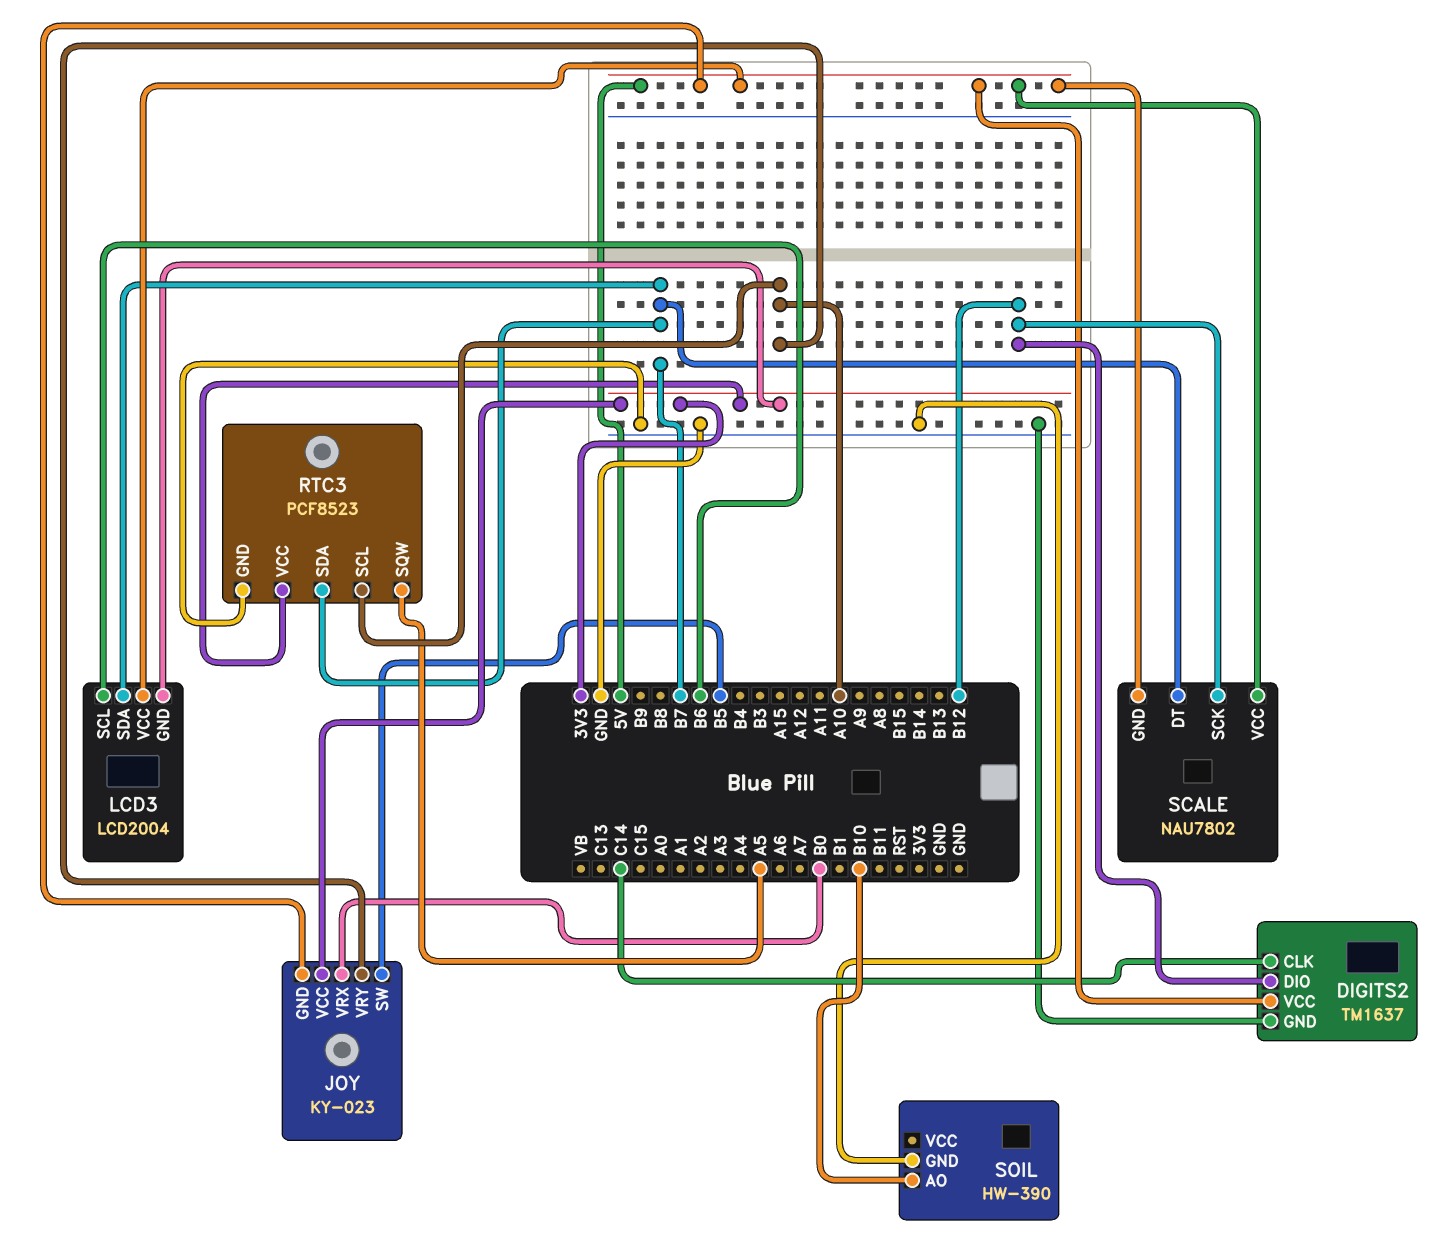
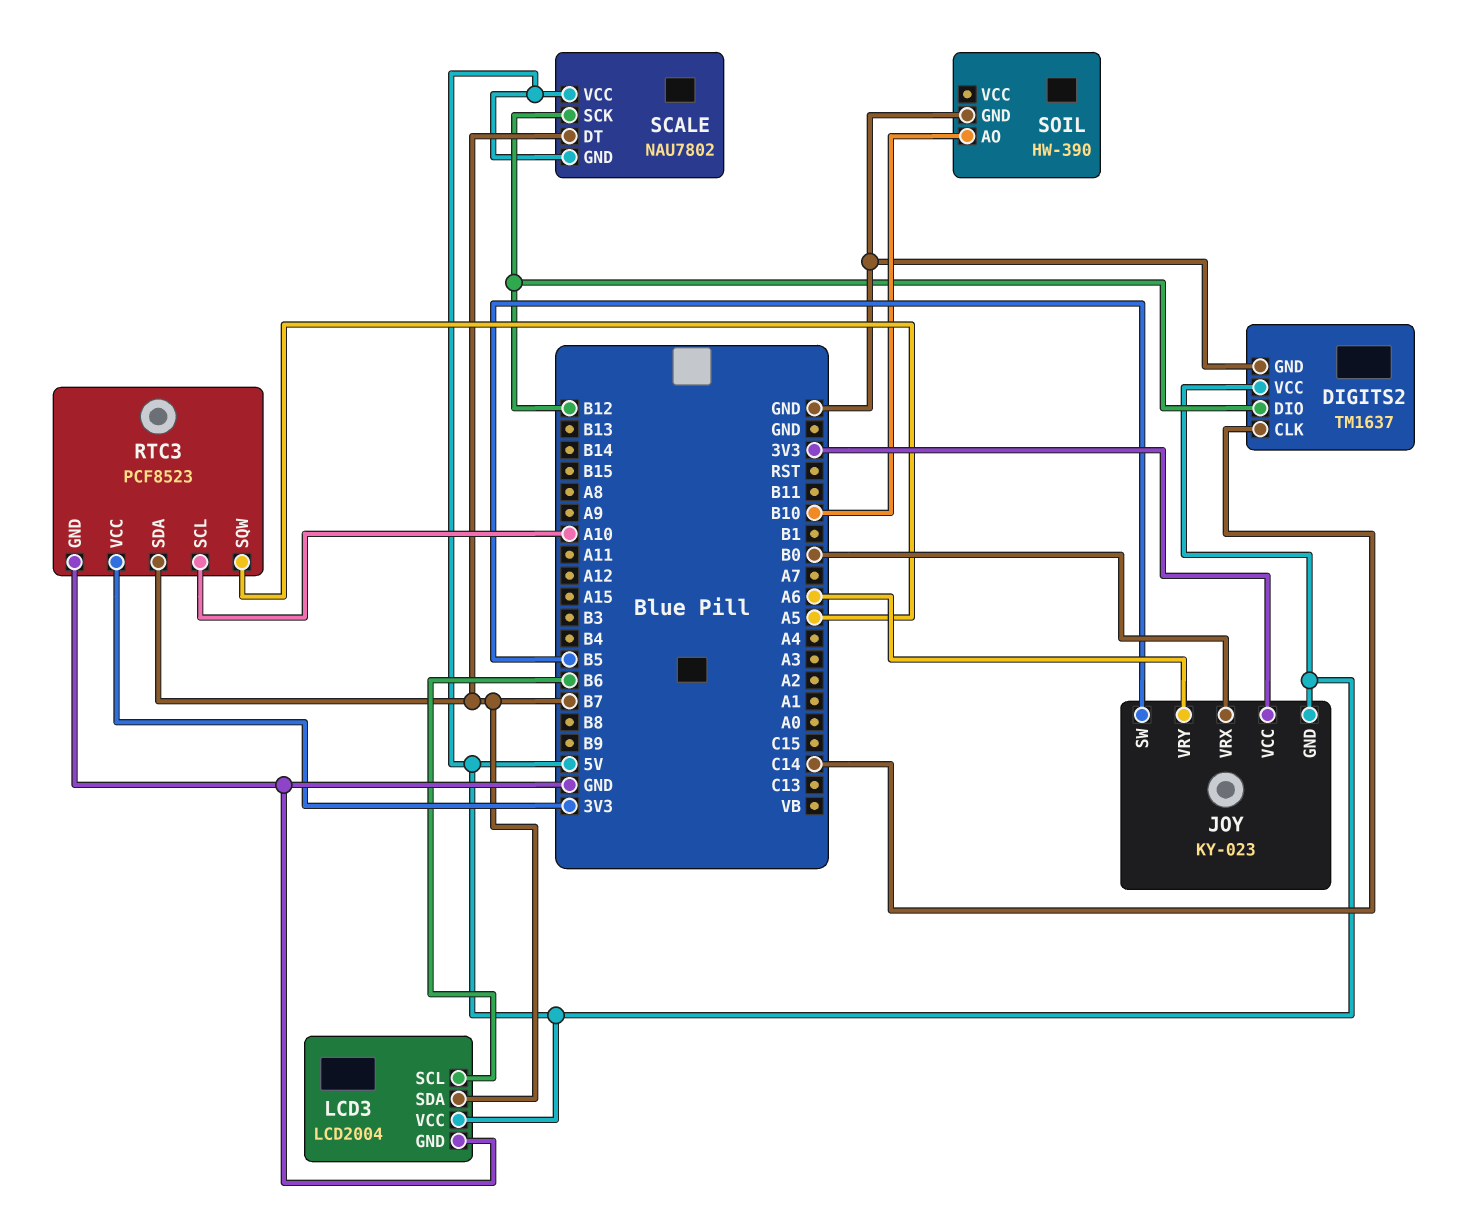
JOY pin VRY: A10 -> A6
LCD3 pin GND: 3V3 -> GND

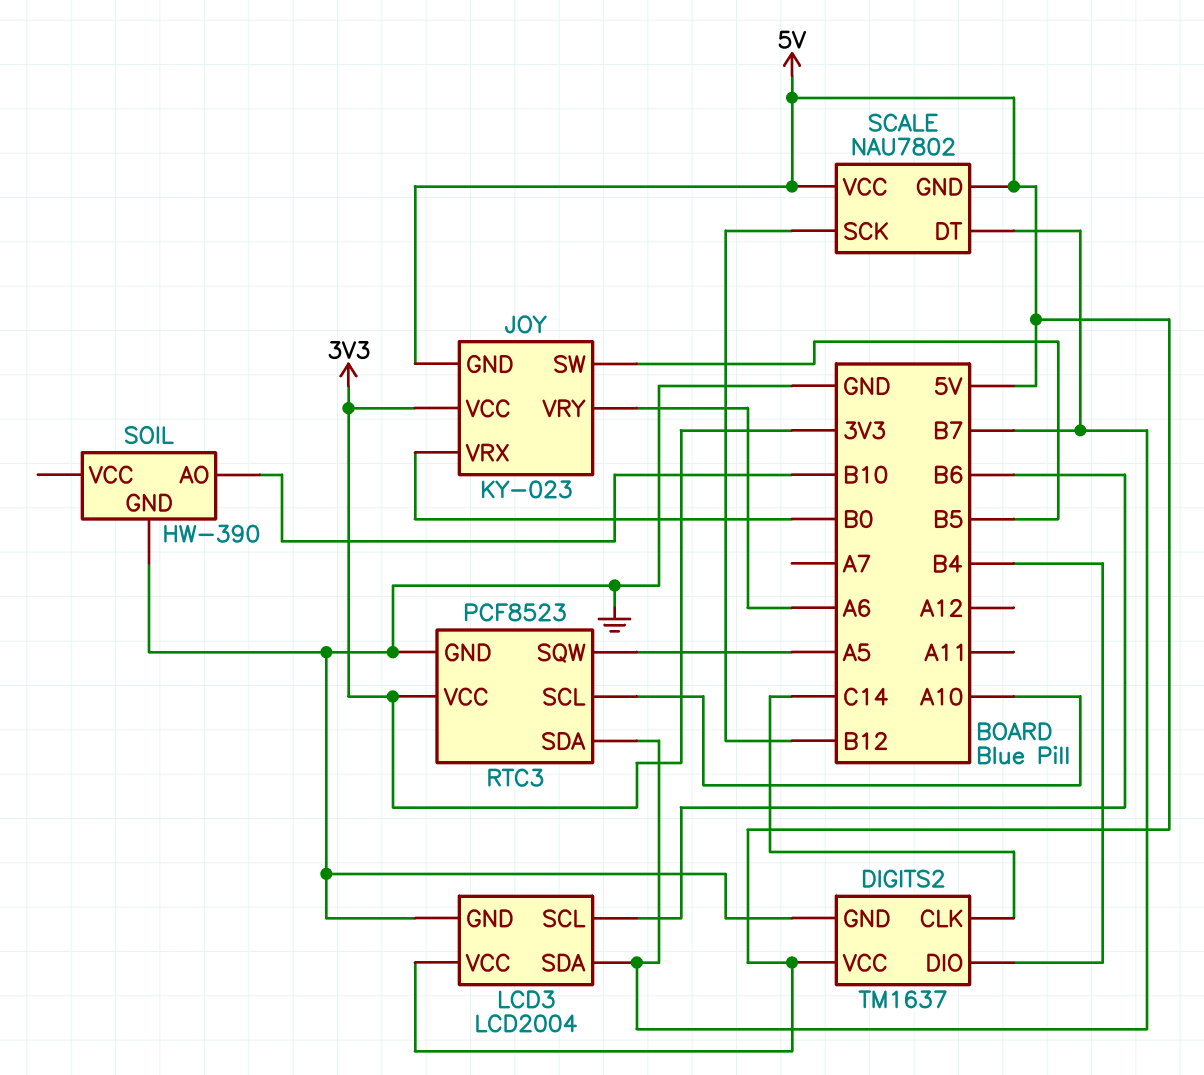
DIGITS2 pin DIO: B12 -> B4

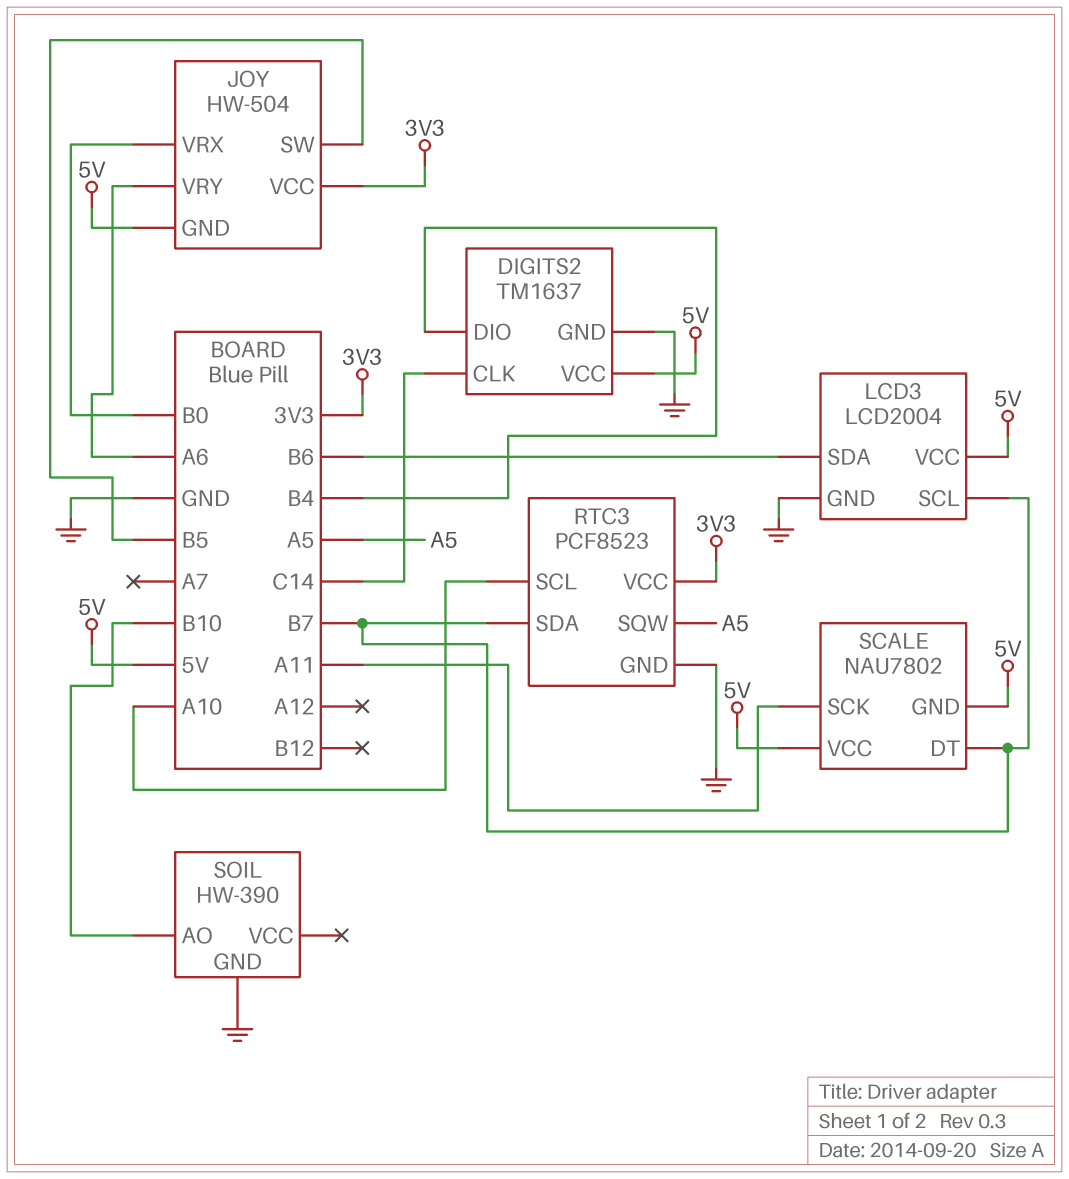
JOY: KY-023 -> HW-504
LCD3 pin SCL: B6 -> B7
LCD3 pin SDA: B7 -> B6
SCALE pin SCK: B12 -> A11

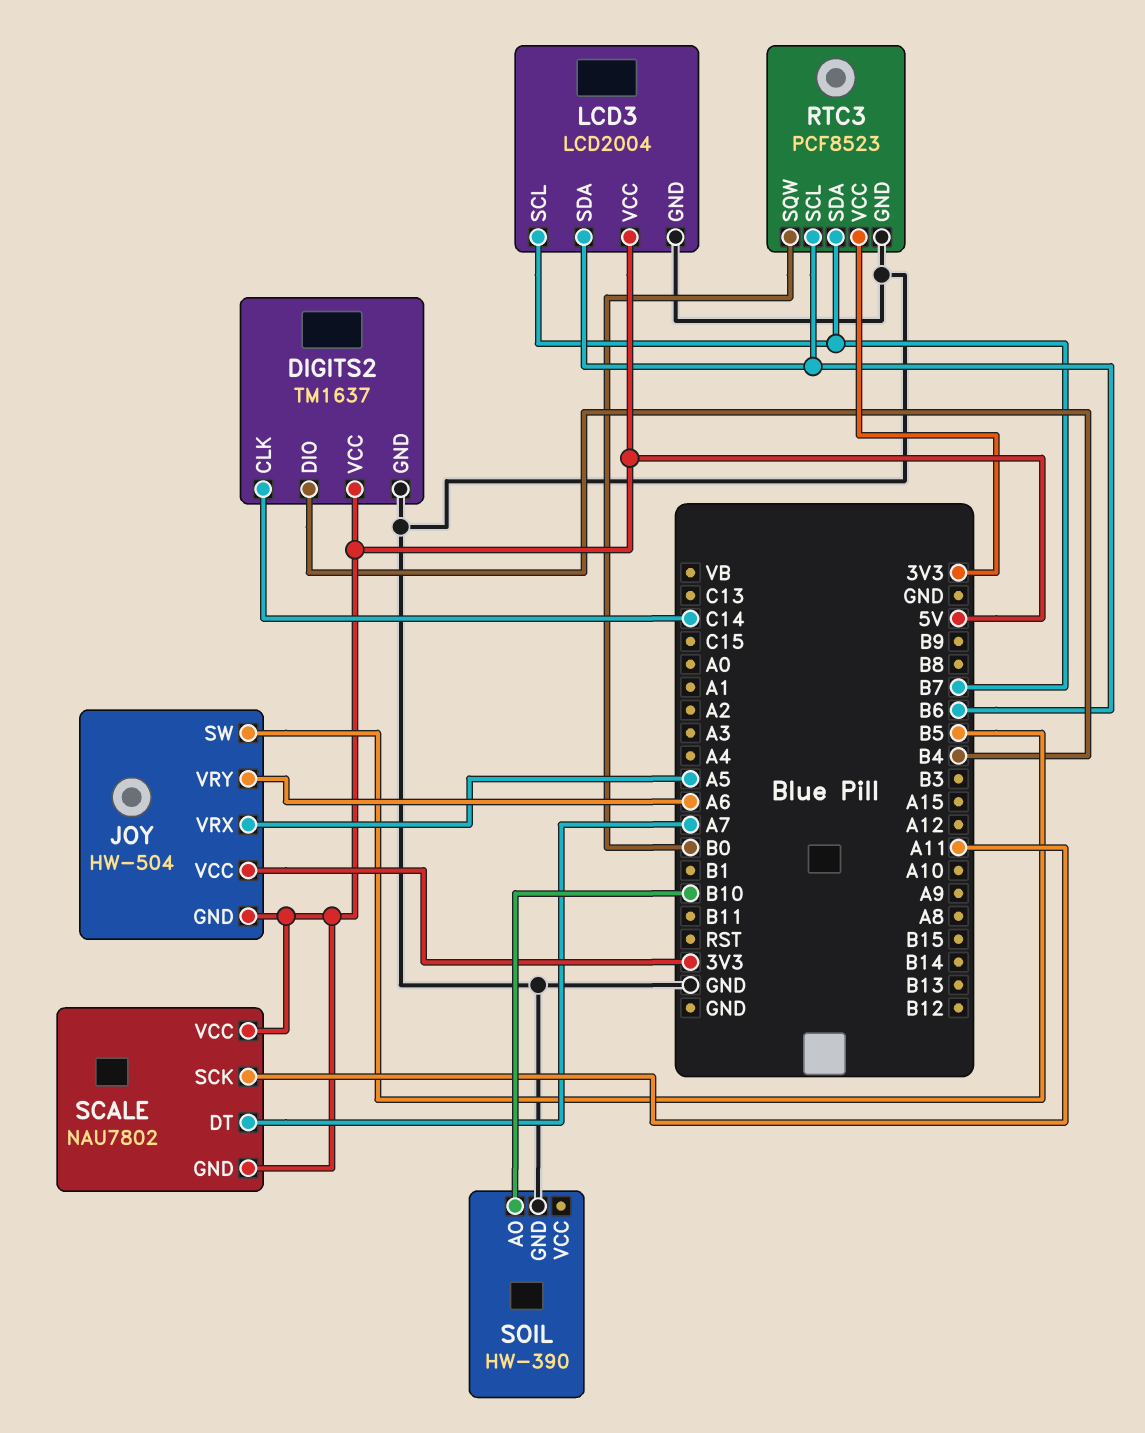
JOY pin VRX: B0 -> A5
RTC3 pin SCL: A10 -> B6
RTC3 pin SQW: A5 -> B0
SCALE pin DT: B7 -> A7

